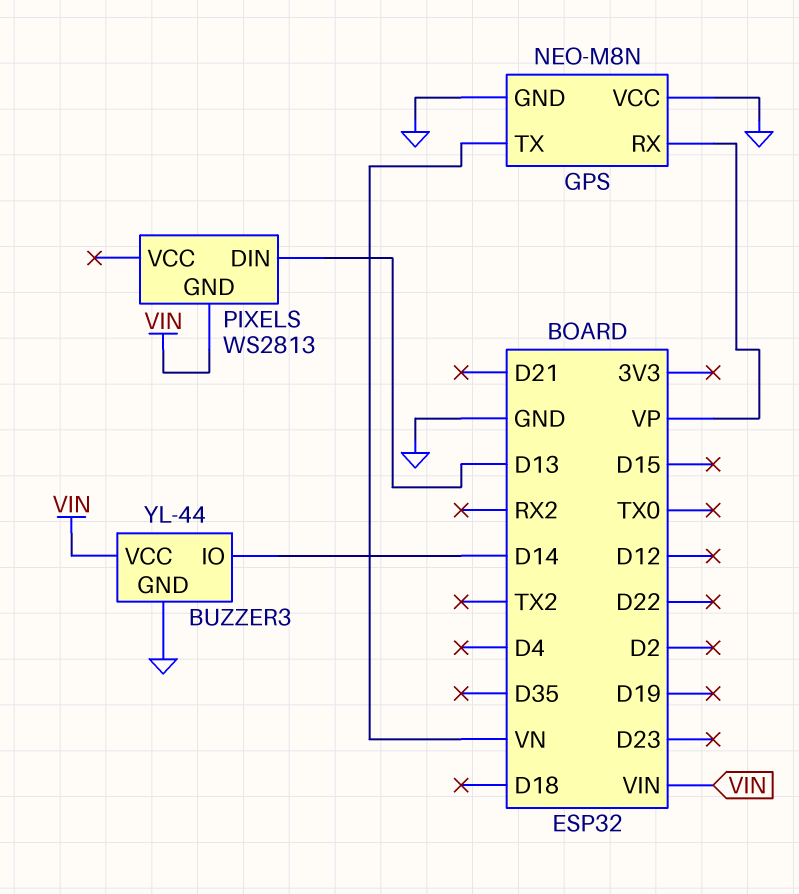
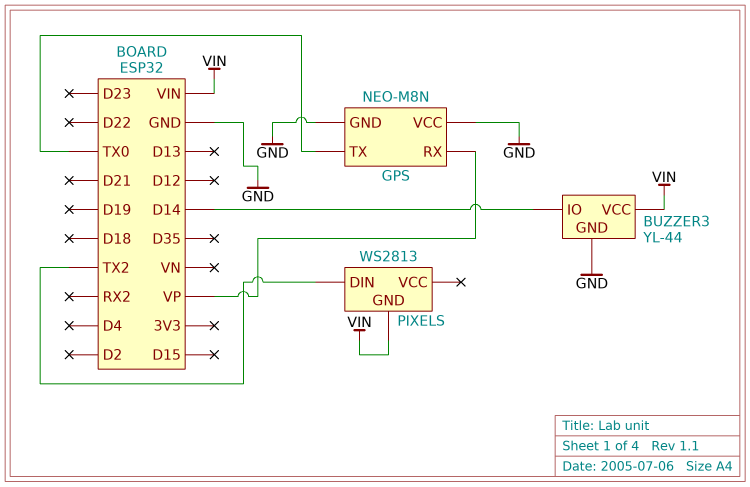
GPS pin TX: VN -> TX0
PIXELS pin DIN: D13 -> TX2

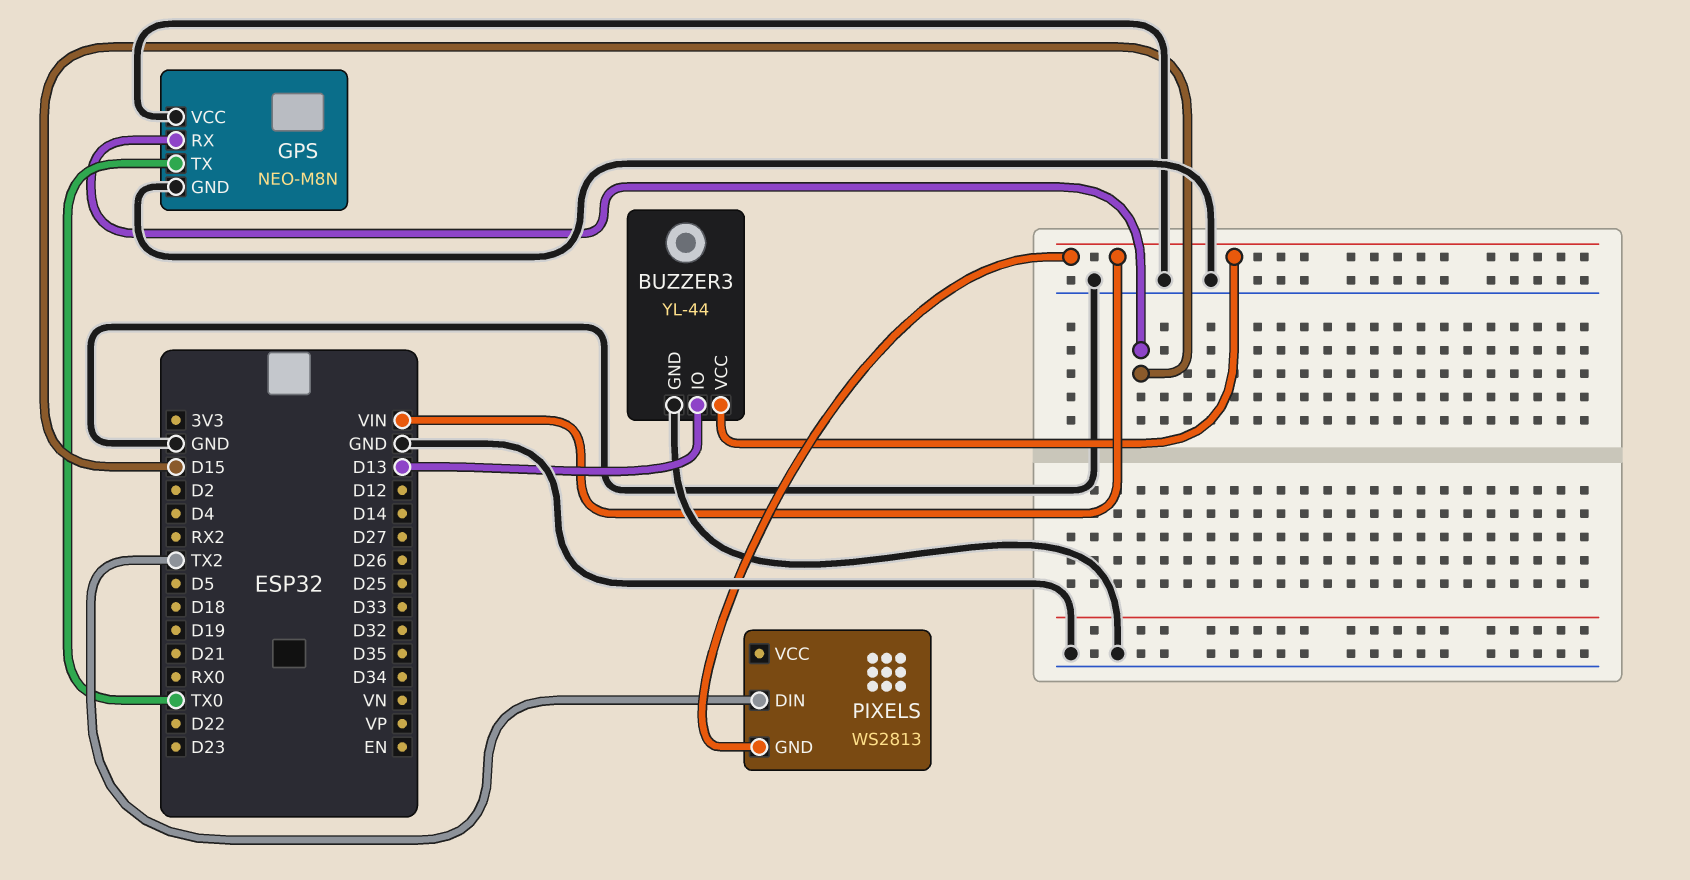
BUZZER3 pin IO: D14 -> D13
GPS pin RX: VP -> D15

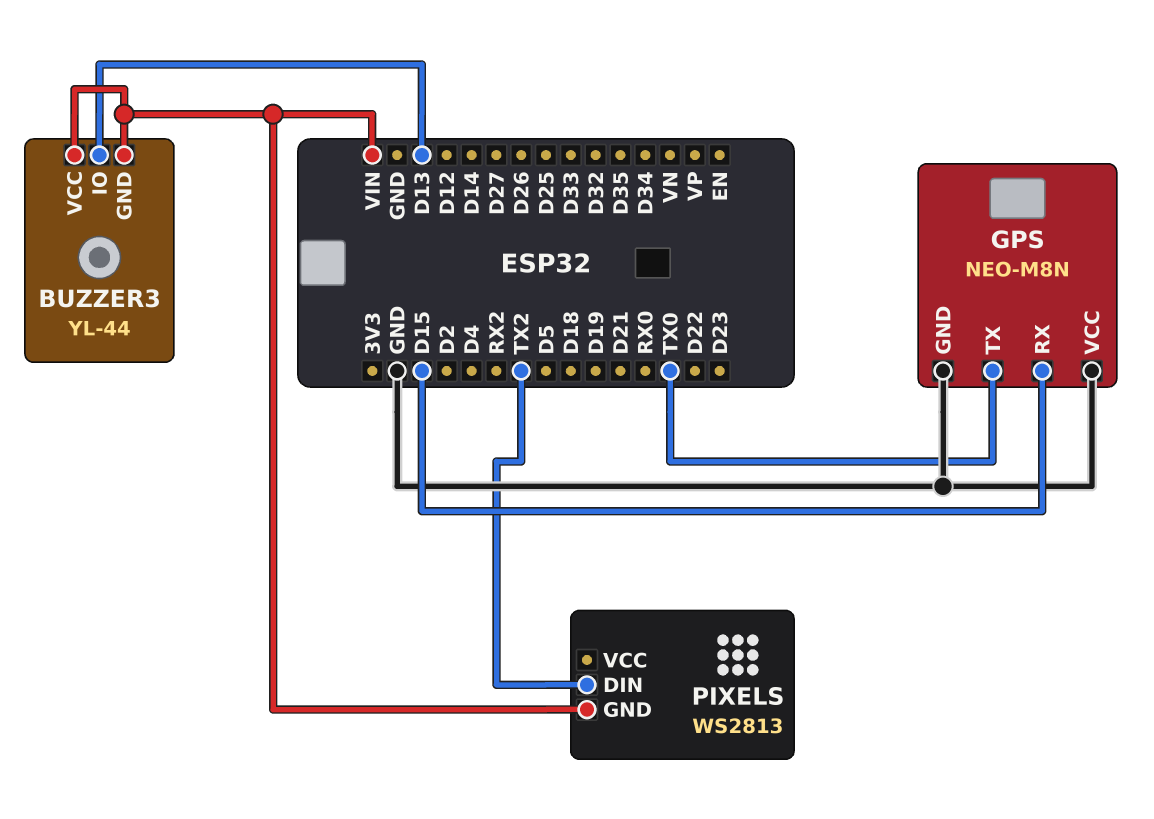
BUZZER3 pin GND: GND -> VIN

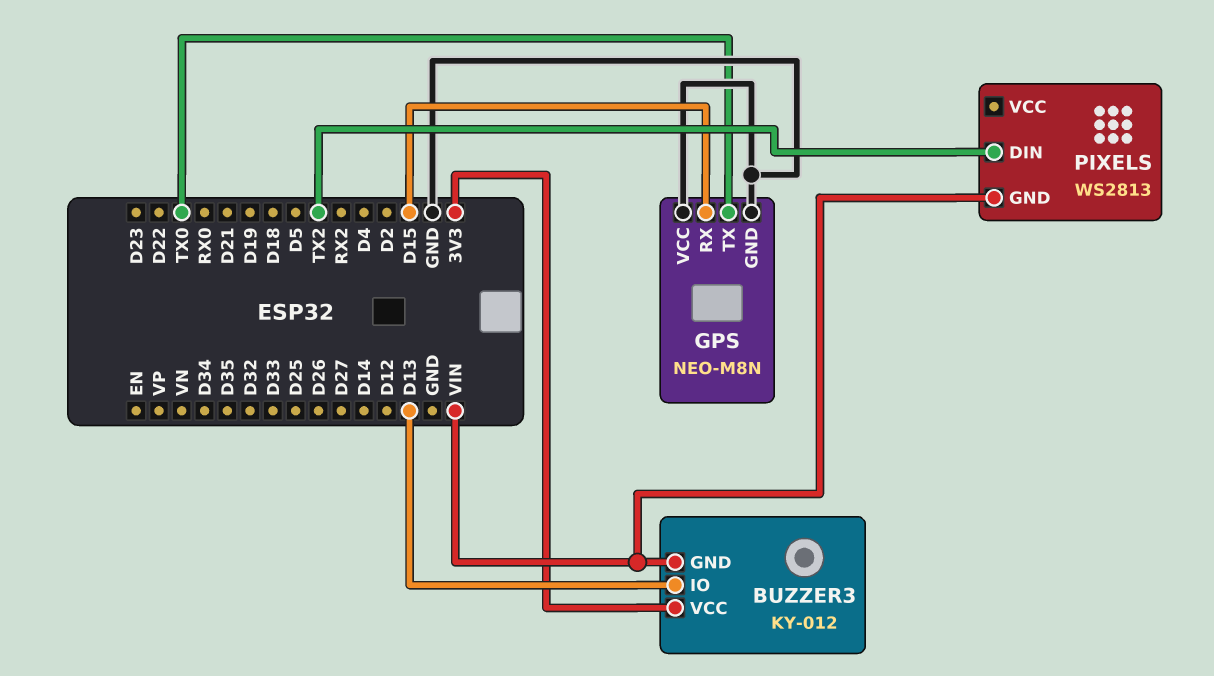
BUZZER3: YL-44 -> KY-012
BUZZER3 pin VCC: VIN -> 3V3

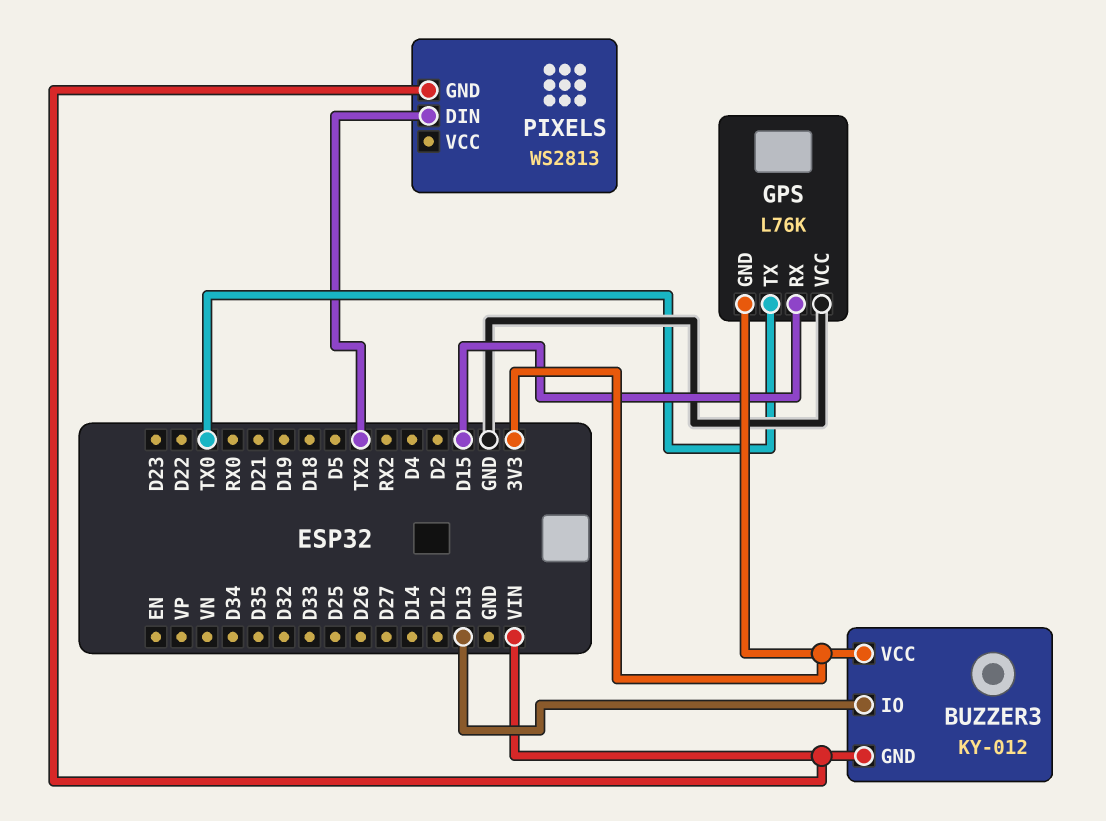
GPS: NEO-M8N -> L76K
GPS pin GND: GND -> 3V3

